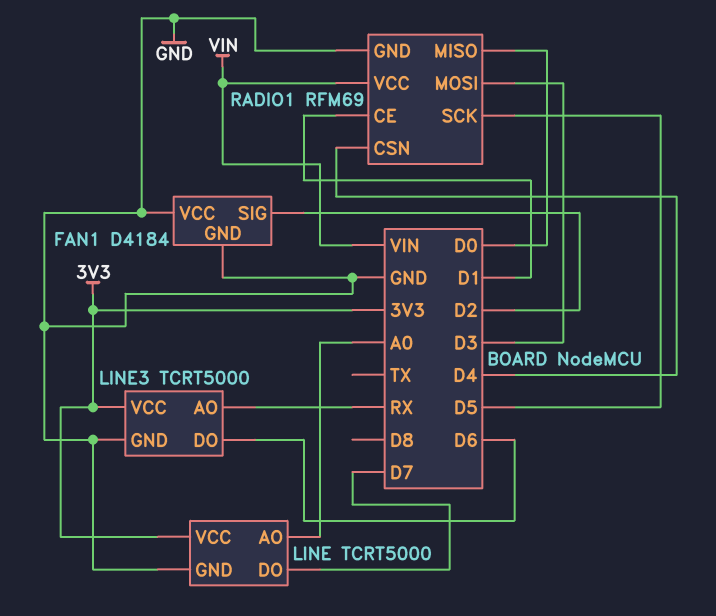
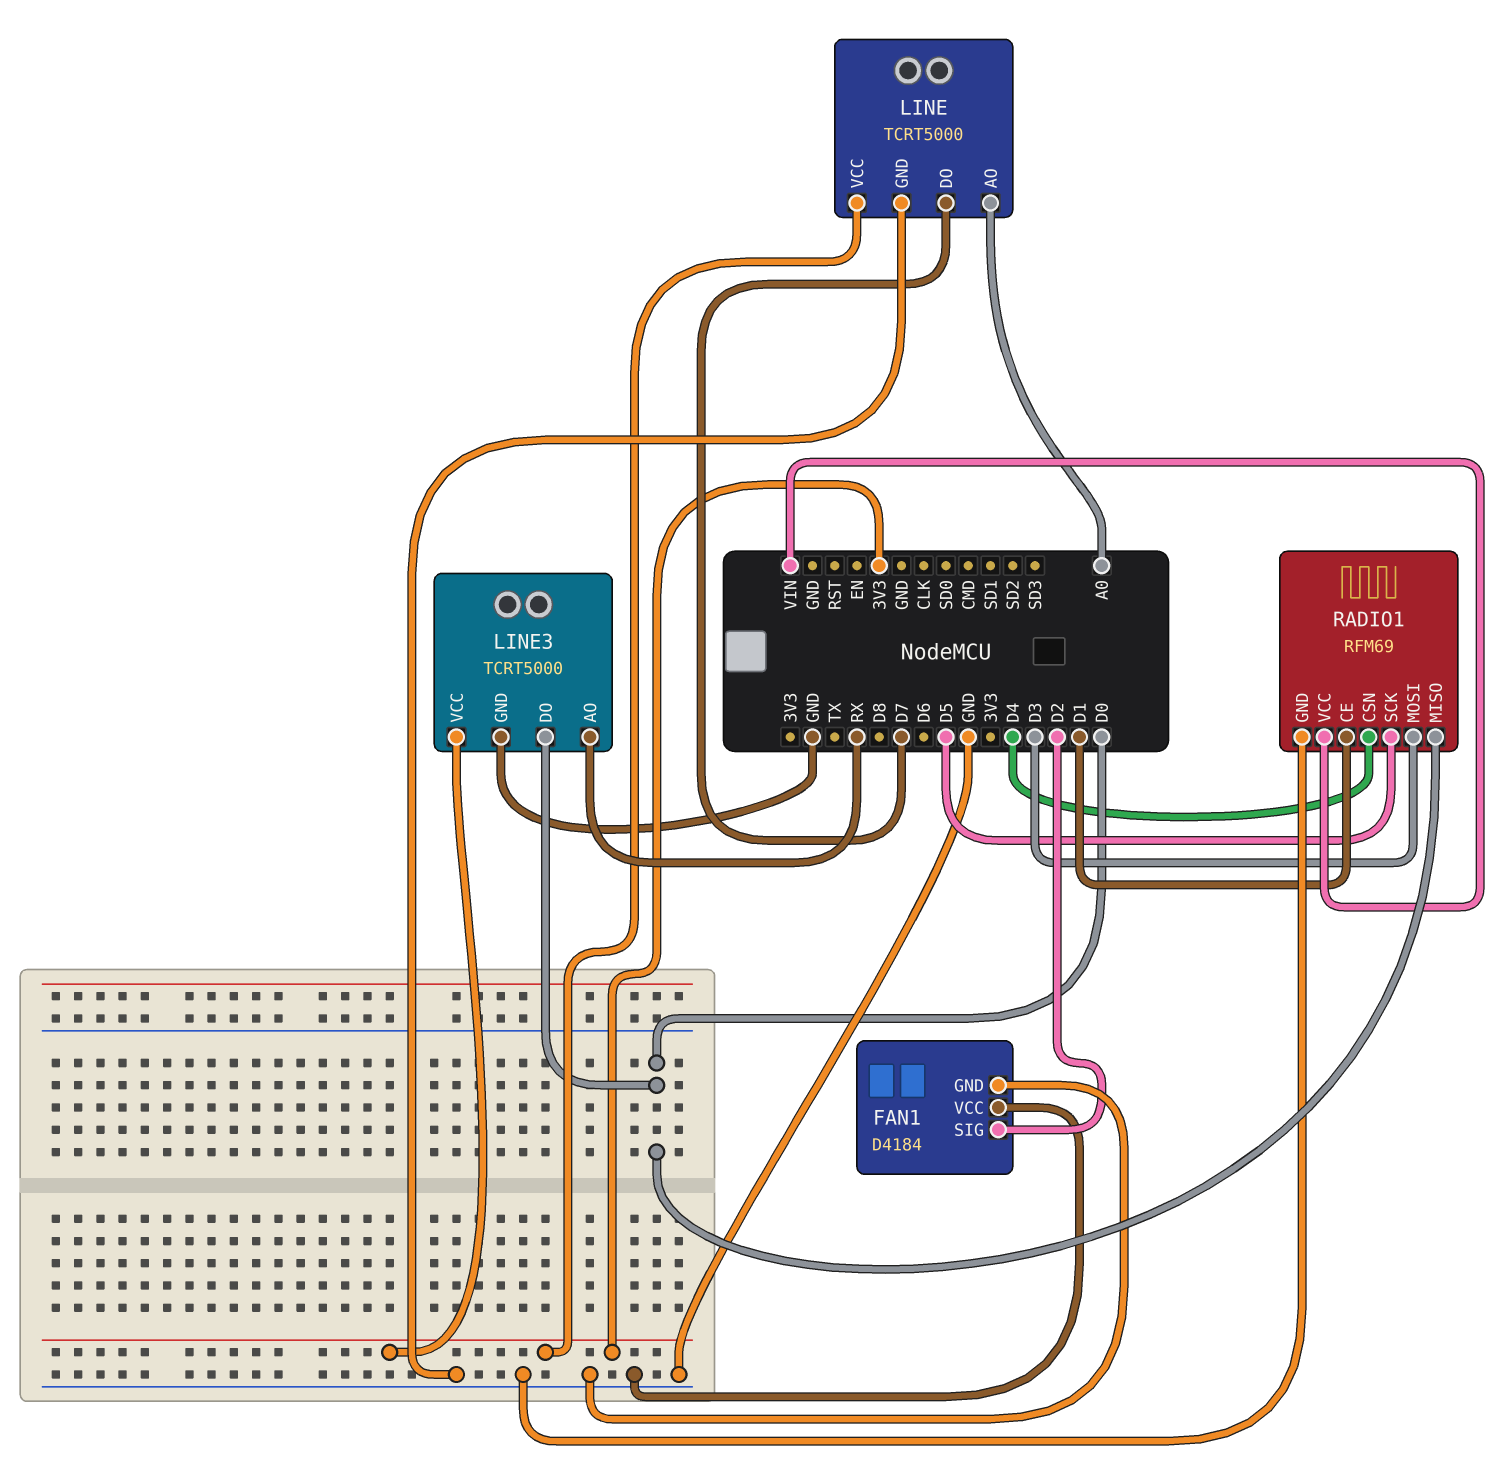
LINE3 pin DO: D6 -> D0

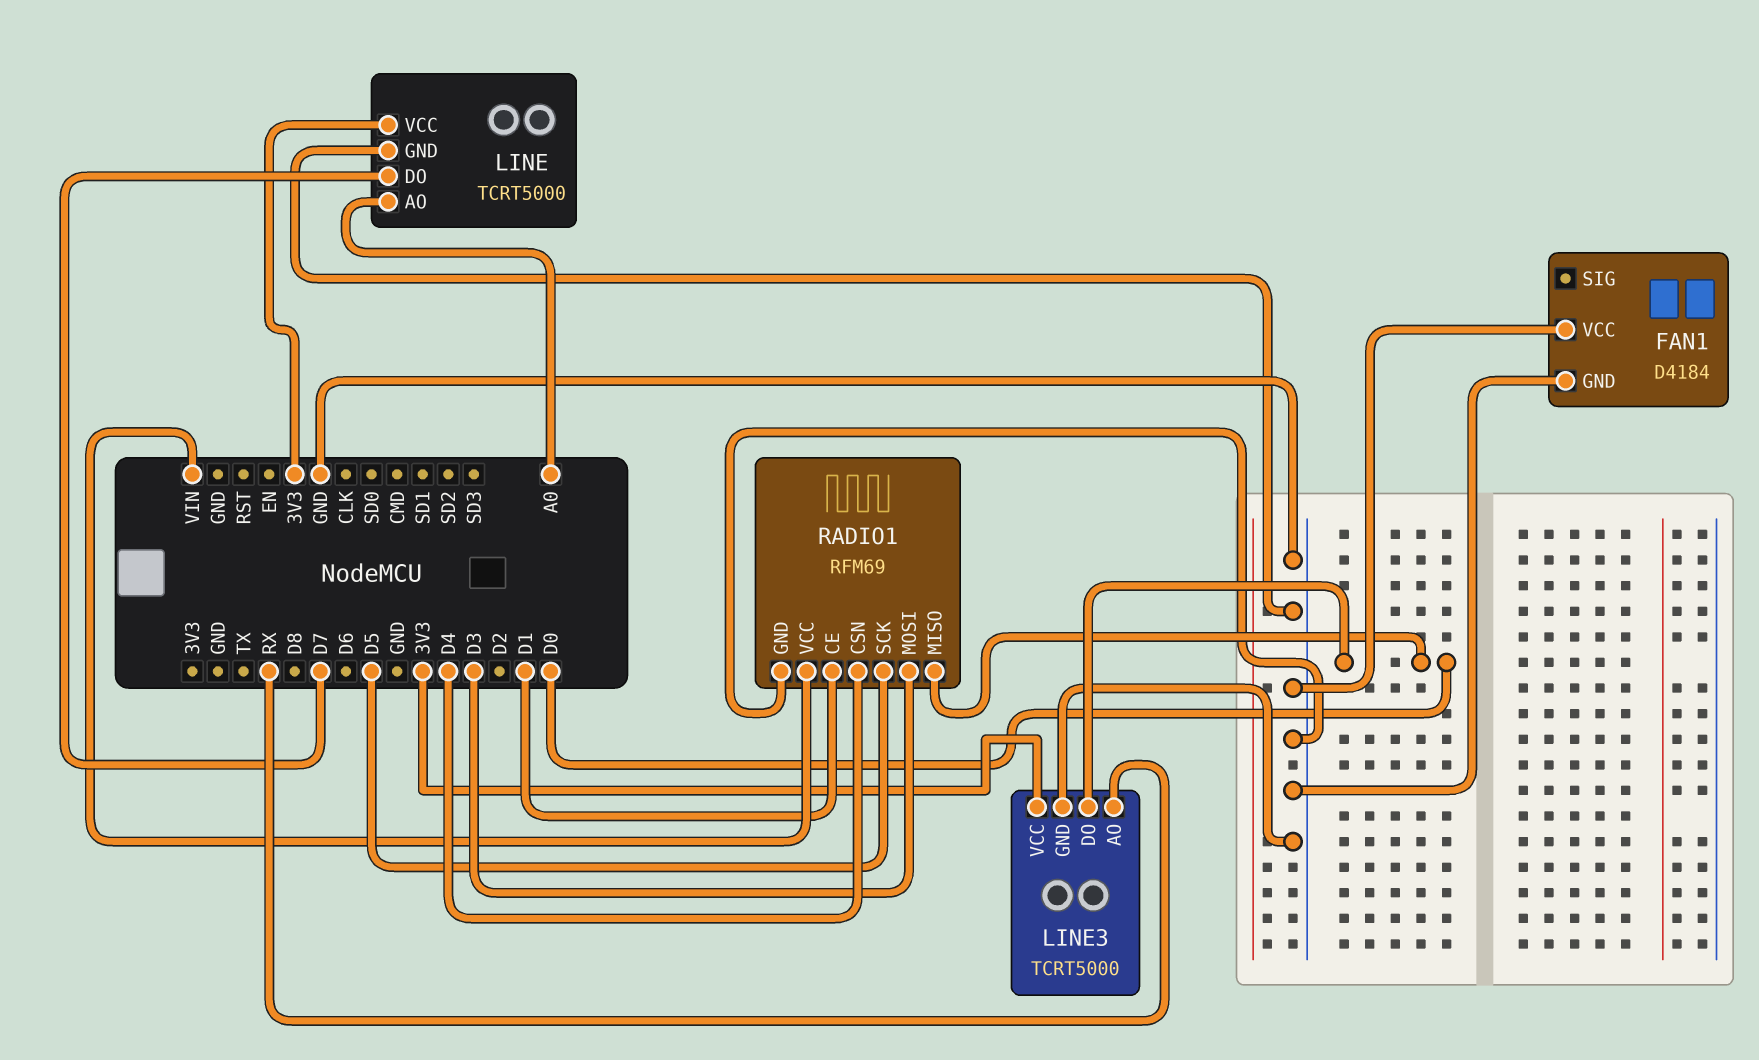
FAN1 pin SIG: D2 -> none

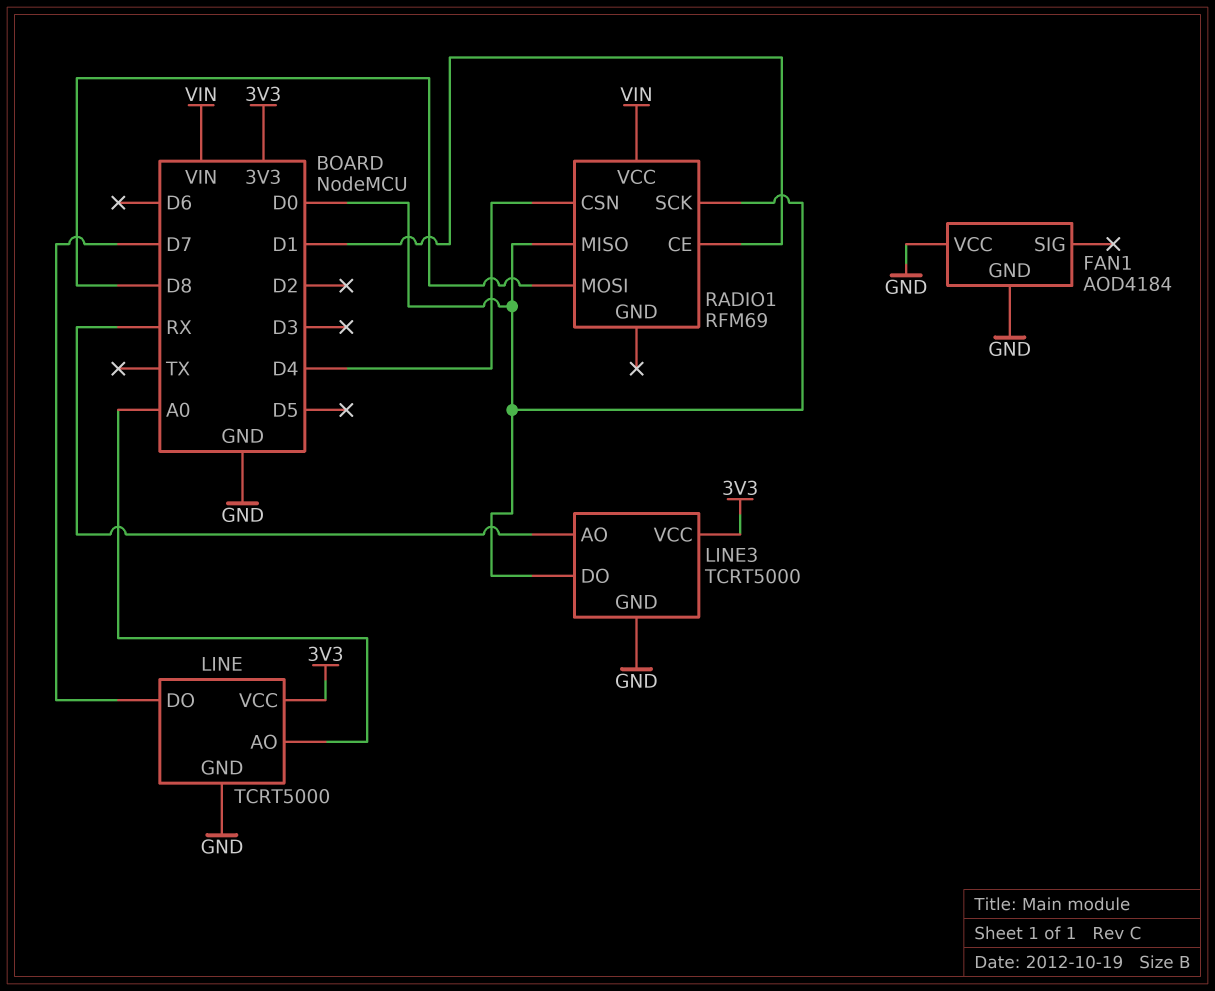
FAN1: D4184 -> AOD4184
RADIO1 pin GND: GND -> none
RADIO1 pin MOSI: D3 -> D8
RADIO1 pin SCK: D5 -> D0

